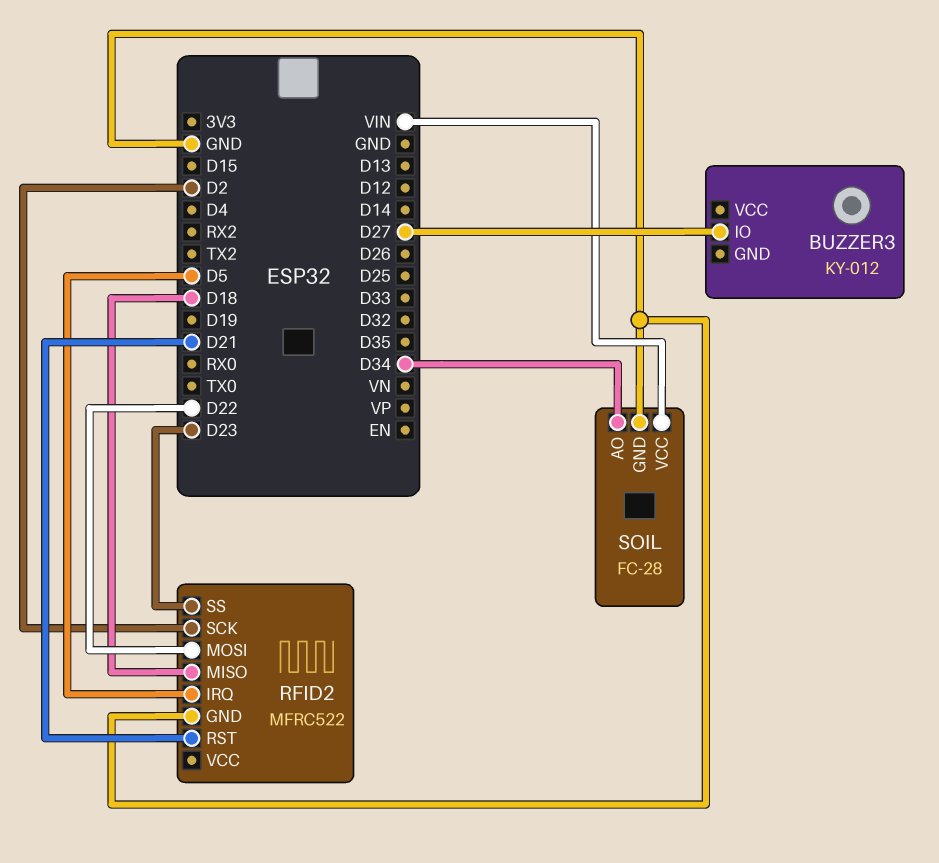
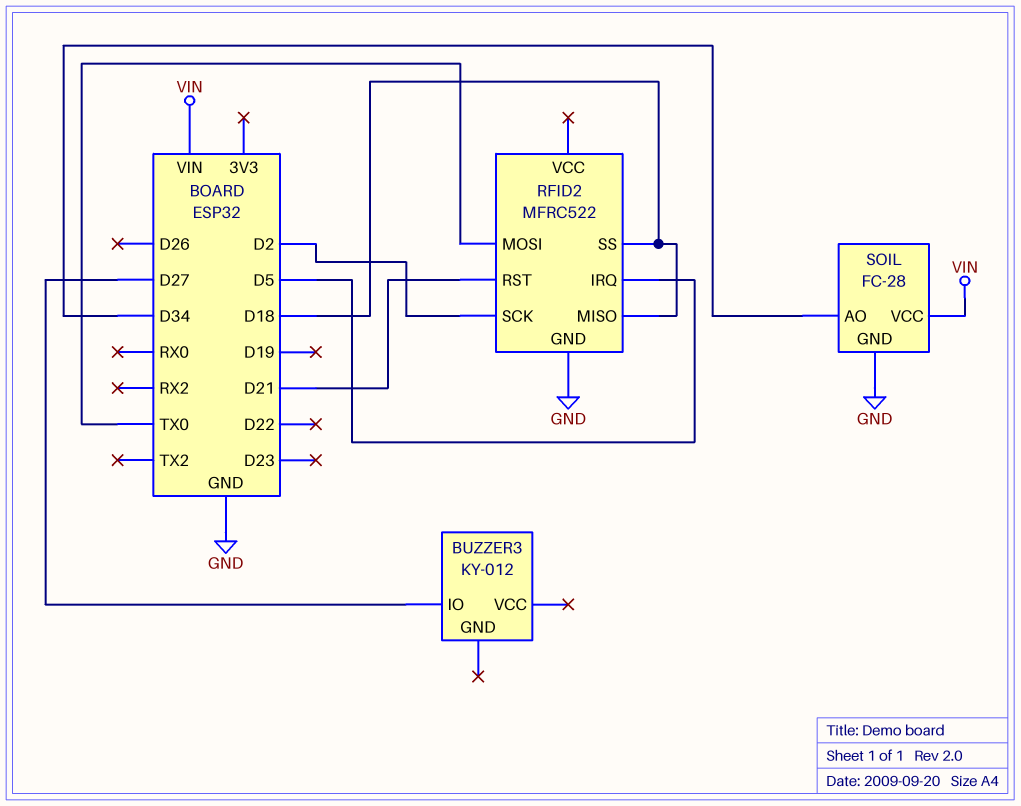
RFID2 pin MOSI: D22 -> TX0
RFID2 pin SS: D23 -> D18

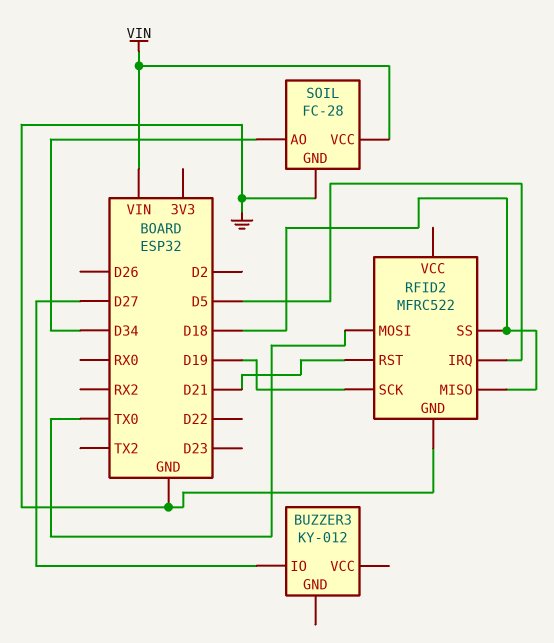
RFID2 pin SCK: D2 -> D19

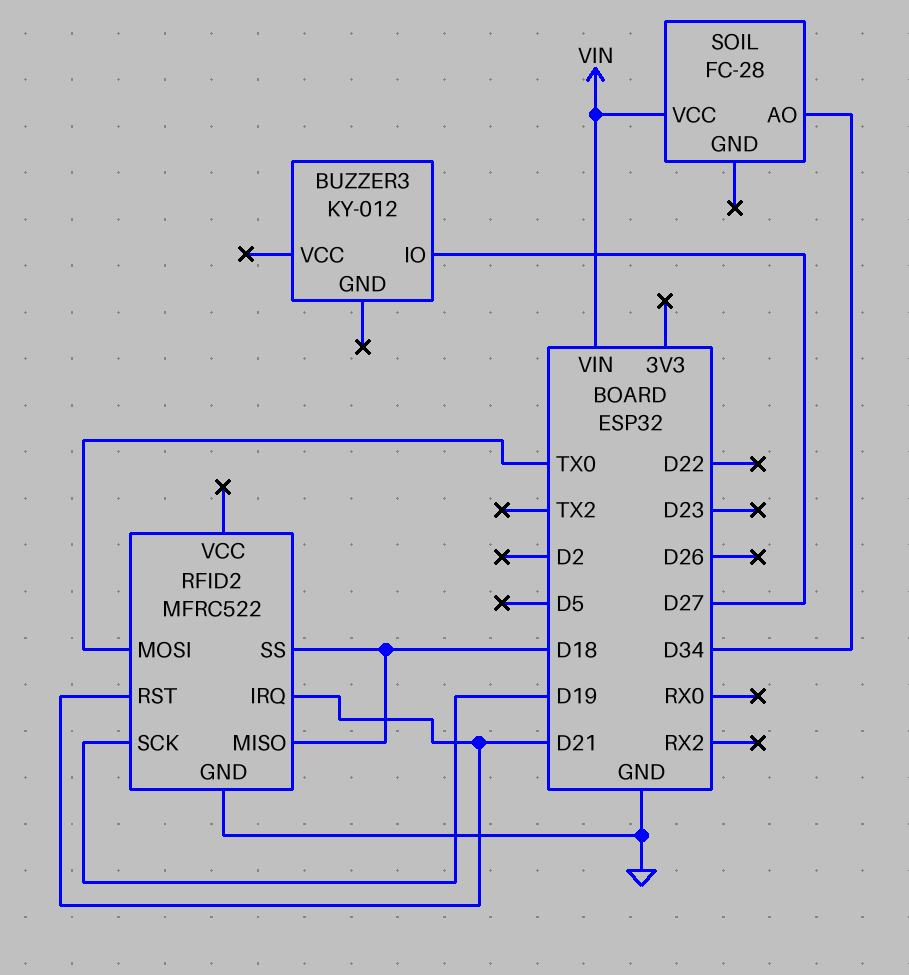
RFID2 pin IRQ: D5 -> D21
SOIL pin GND: GND -> none

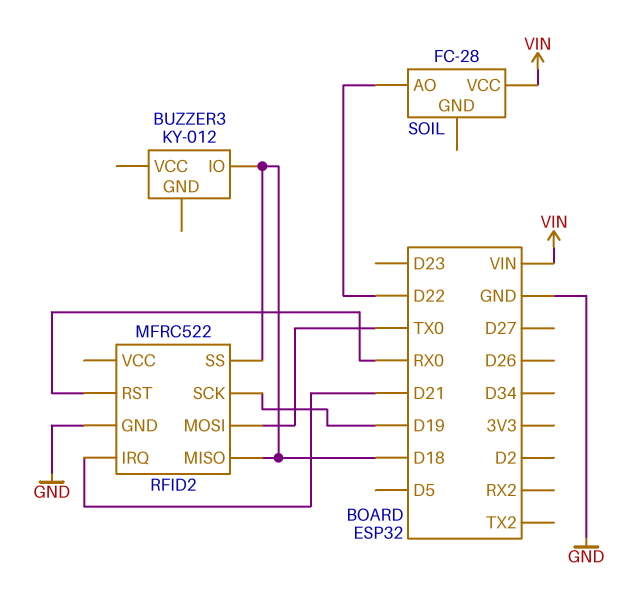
BUZZER3 pin IO: D27 -> D18
RFID2 pin RST: D21 -> RX0
SOIL pin AO: D34 -> D22

